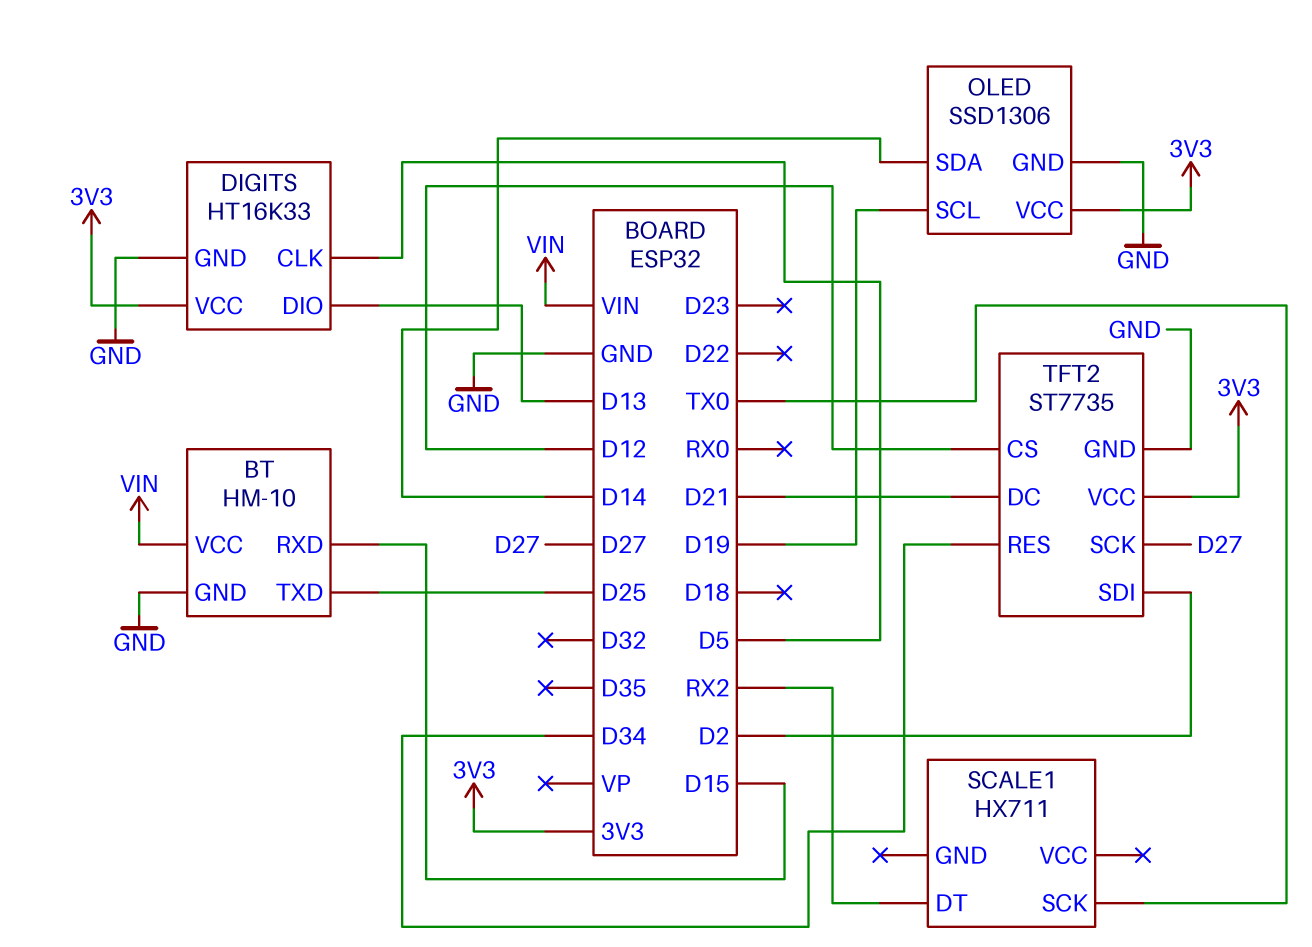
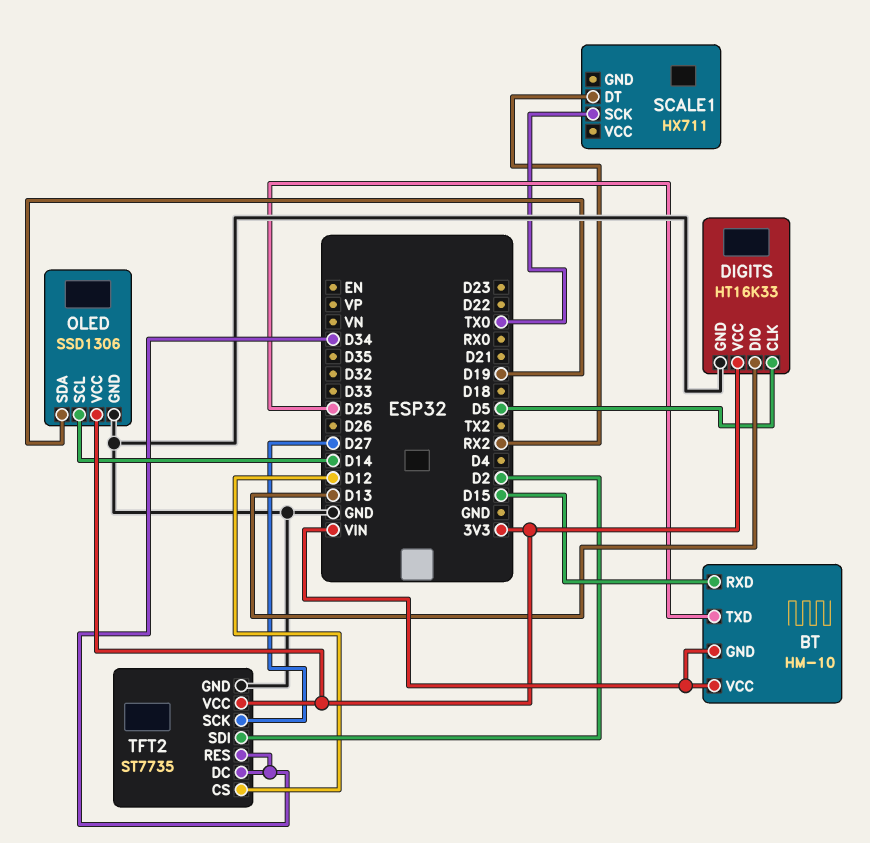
BT pin GND: GND -> VIN
OLED pin SCL: D19 -> D14
OLED pin SDA: D14 -> D19
TFT2 pin DC: D21 -> D34

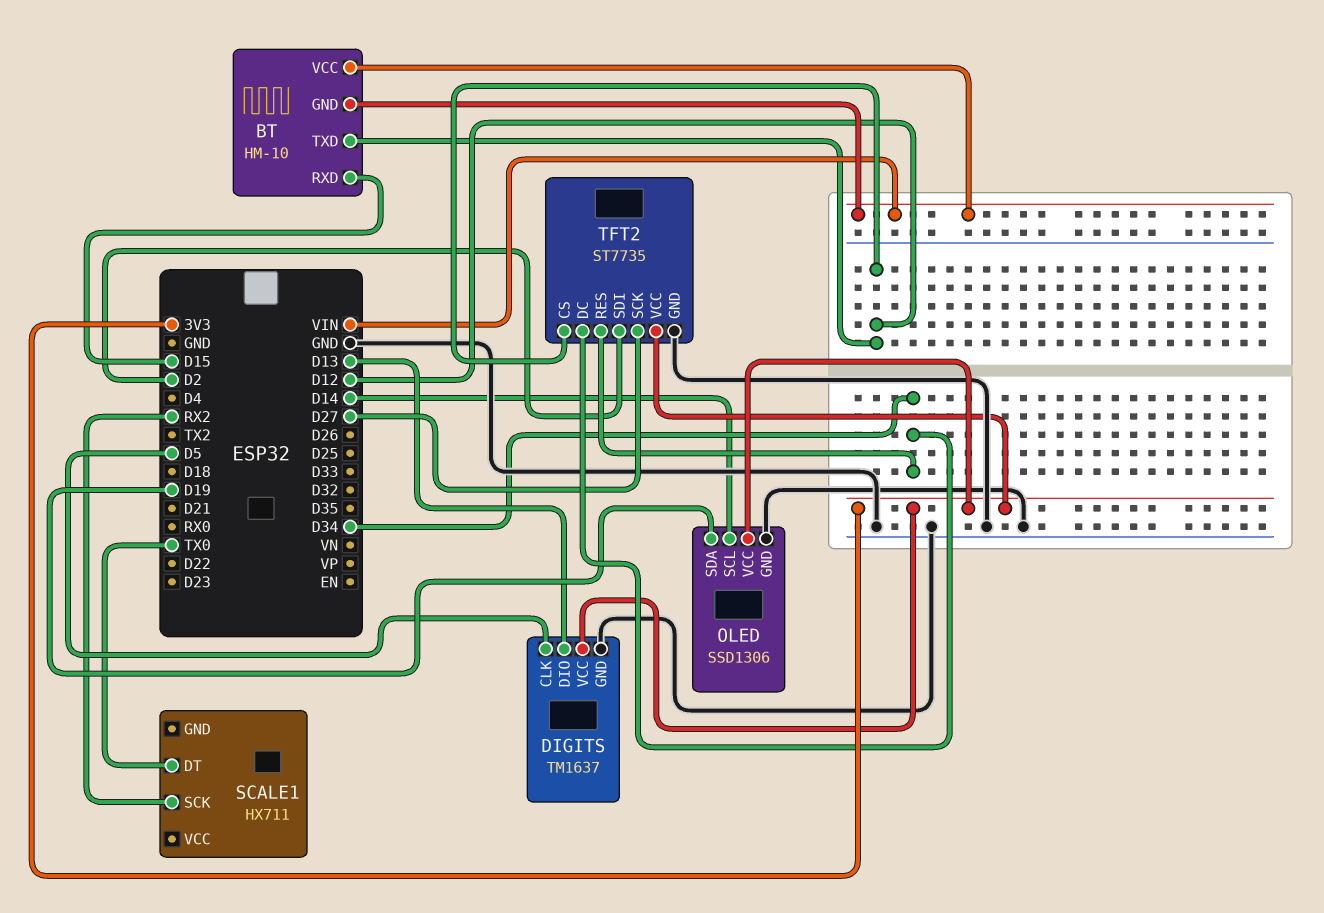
BT pin TXD: D25 -> D12
DIGITS: HT16K33 -> TM1637
SCALE1 pin DT: RX2 -> TX0
SCALE1 pin SCK: TX0 -> RX2

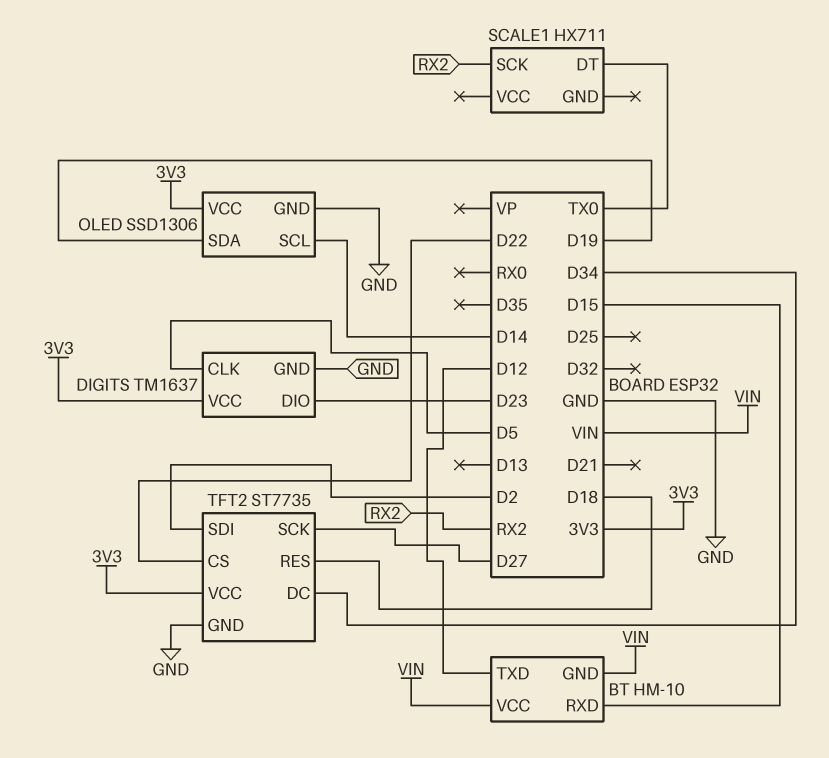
DIGITS pin DIO: D13 -> D23
TFT2 pin CS: D12 -> D22
TFT2 pin RES: D34 -> D18

